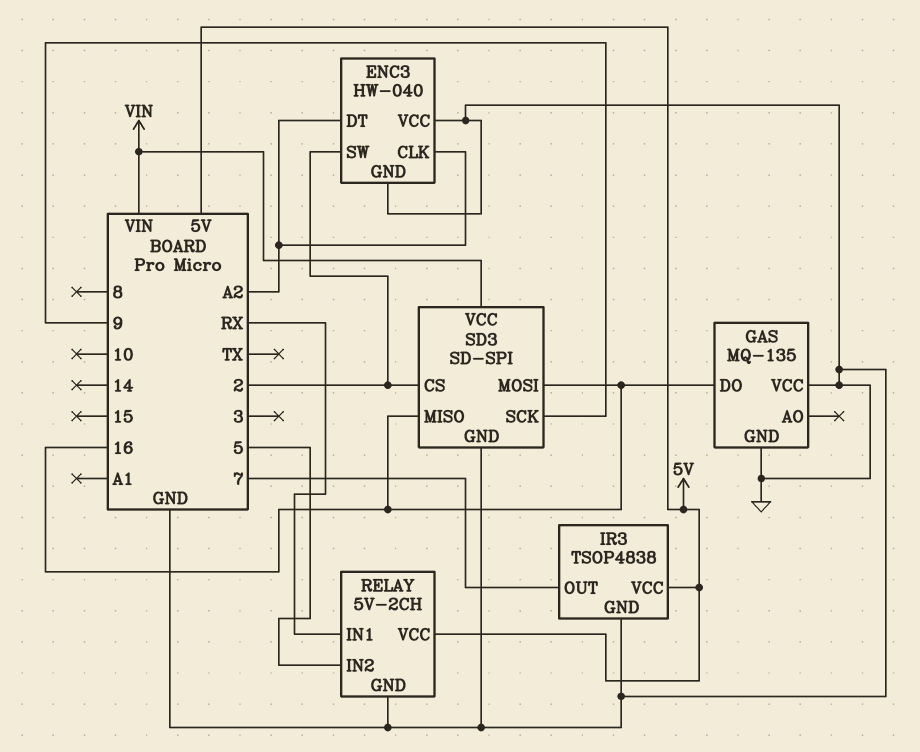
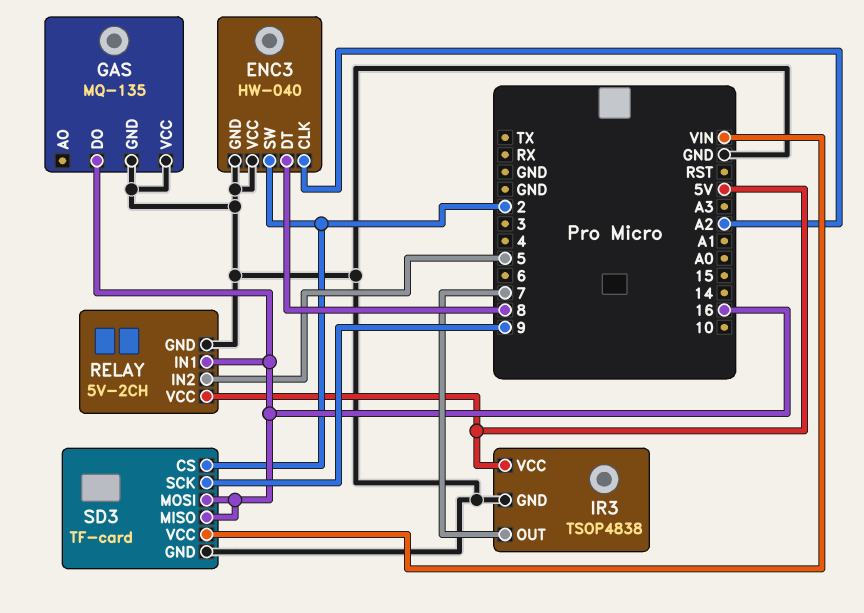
ENC3 pin DT: A2 -> 8
RELAY pin IN1: RX -> 16
SD3: SD-SPI -> TF-card

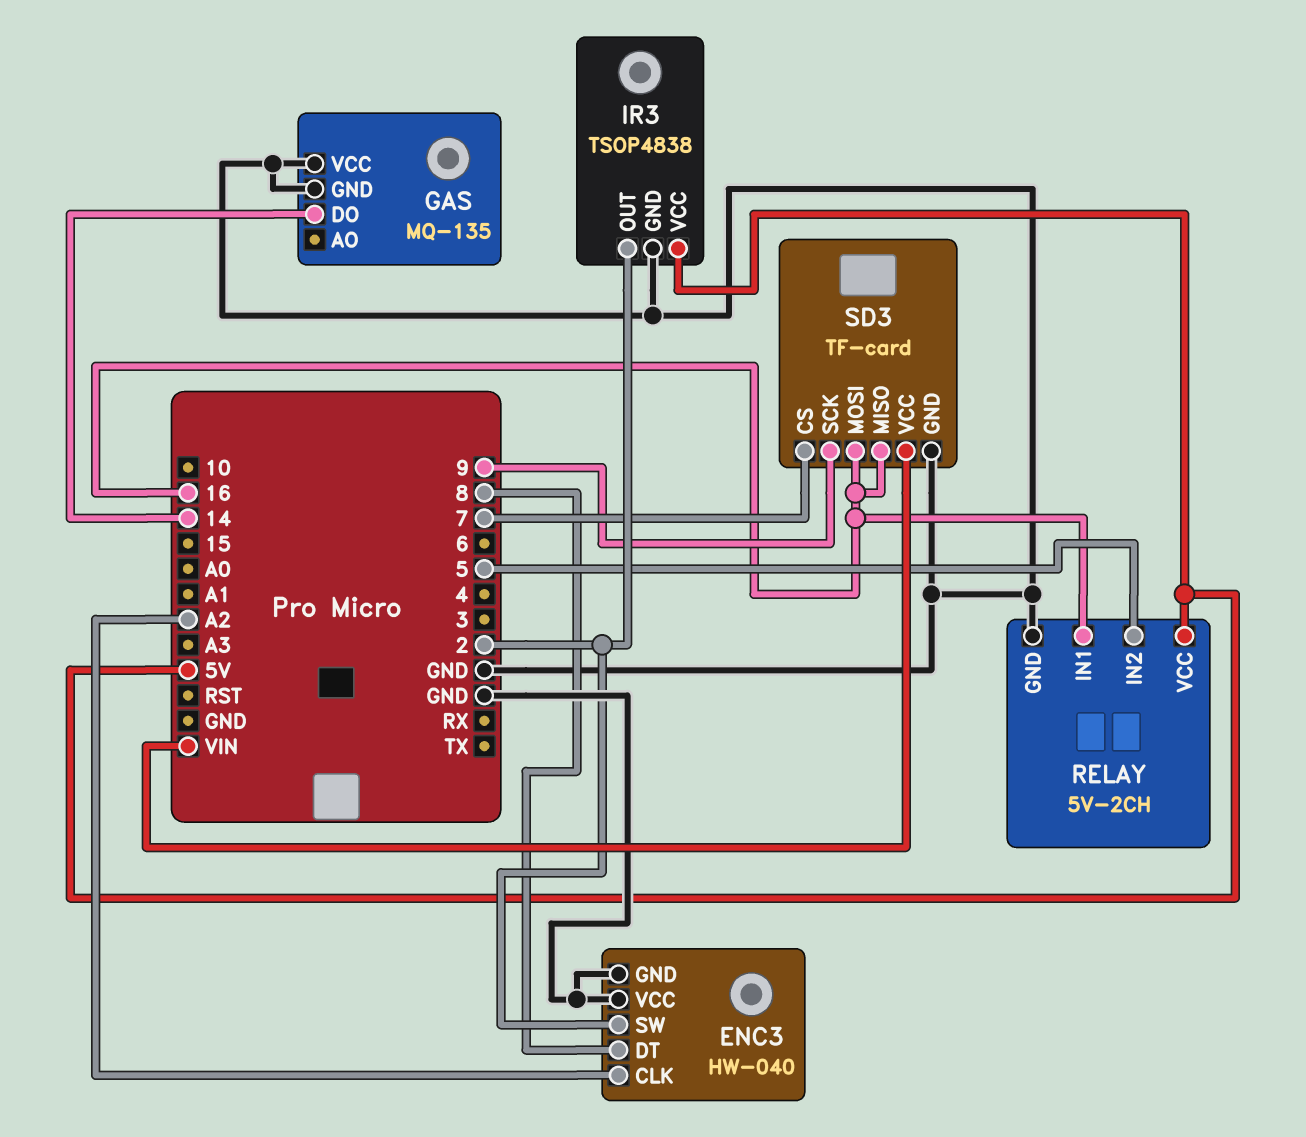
GAS pin DO: 16 -> 14
IR3 pin OUT: 7 -> 2
SD3 pin CS: 2 -> 7

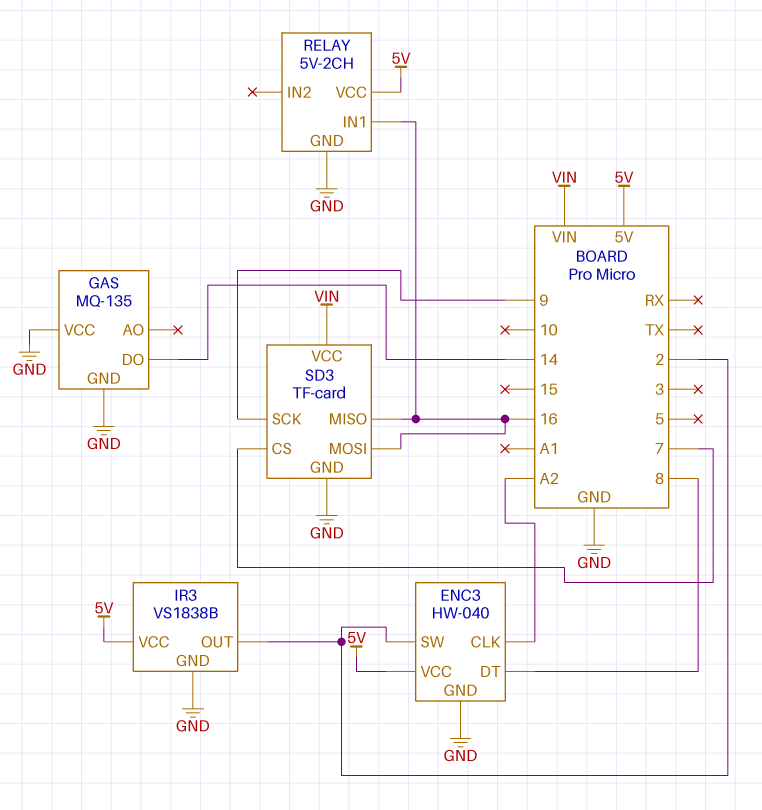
ENC3 pin VCC: GND -> 5V
IR3: TSOP4838 -> VS1838B
RELAY pin IN2: 5 -> none

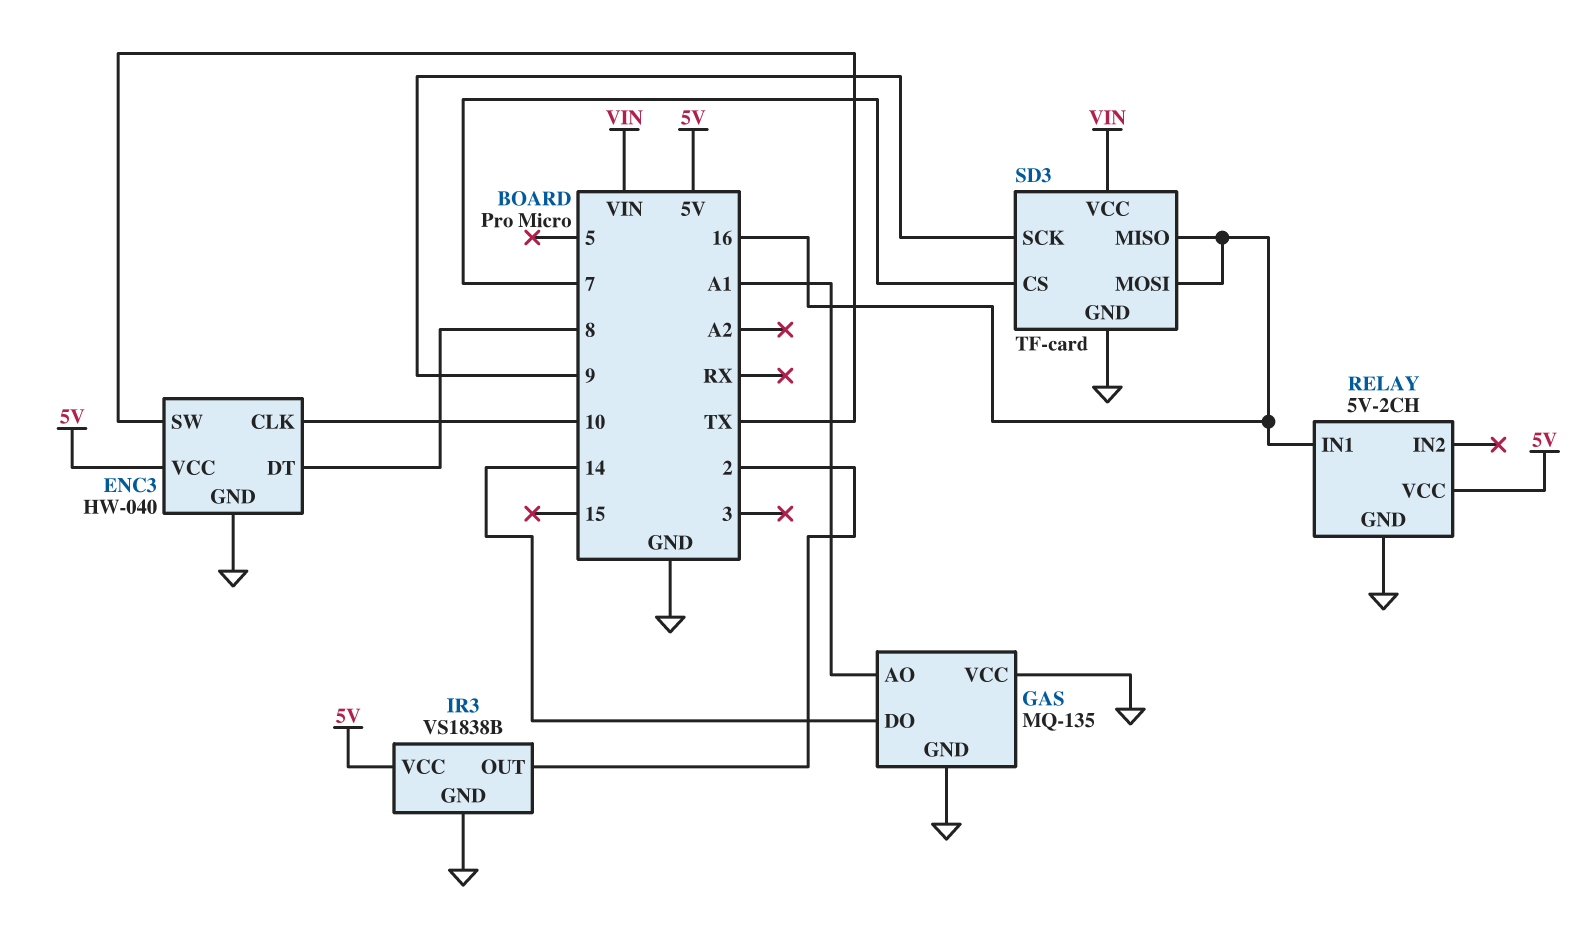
ENC3 pin CLK: A2 -> 10
ENC3 pin SW: 2 -> TX
GAS pin AO: none -> A1

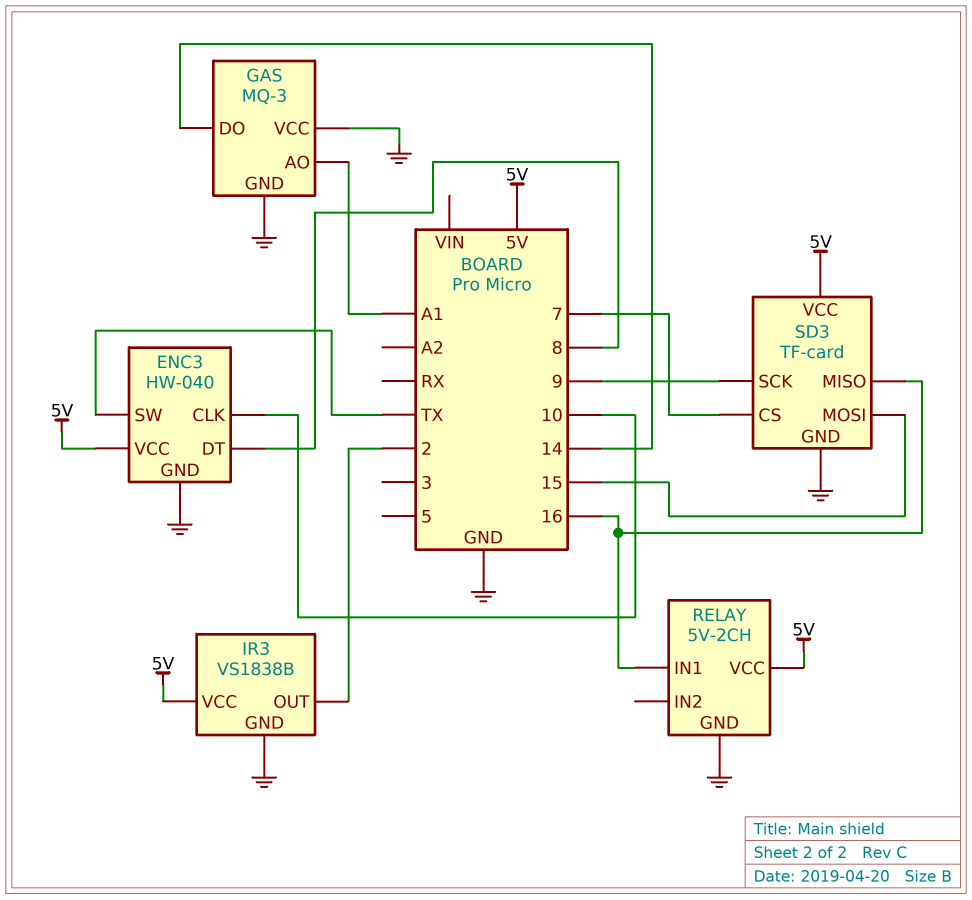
GAS: MQ-135 -> MQ-3
SD3 pin MOSI: 16 -> 15
SD3 pin VCC: VIN -> 5V

